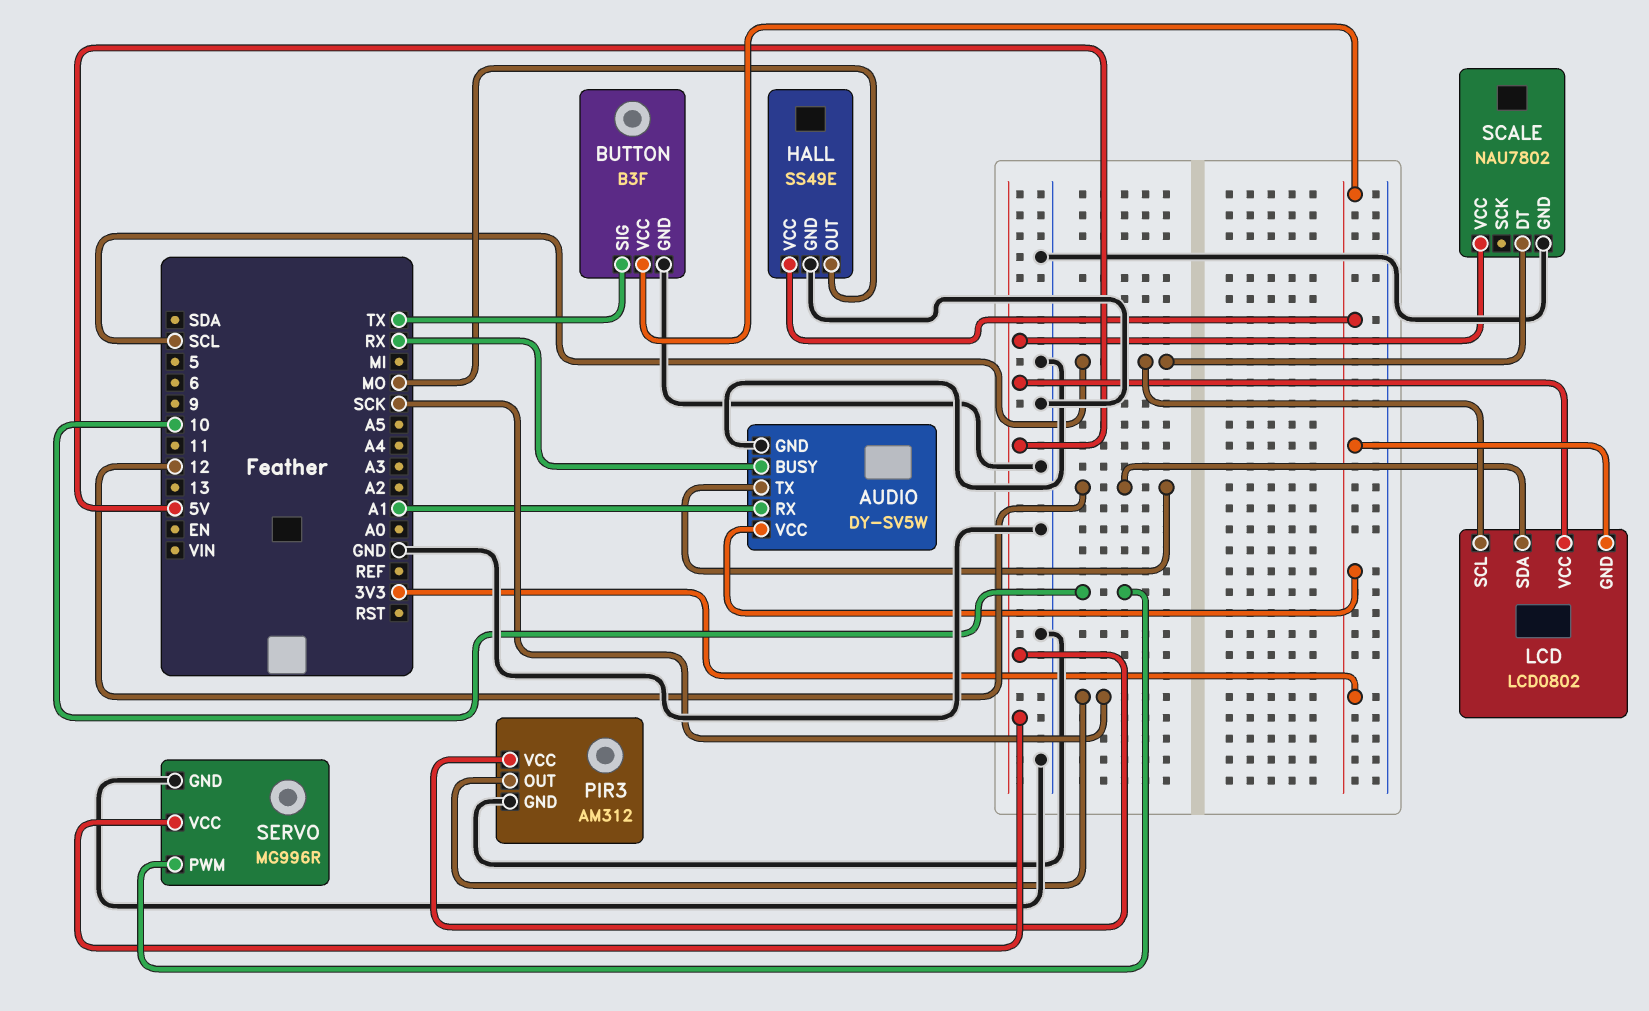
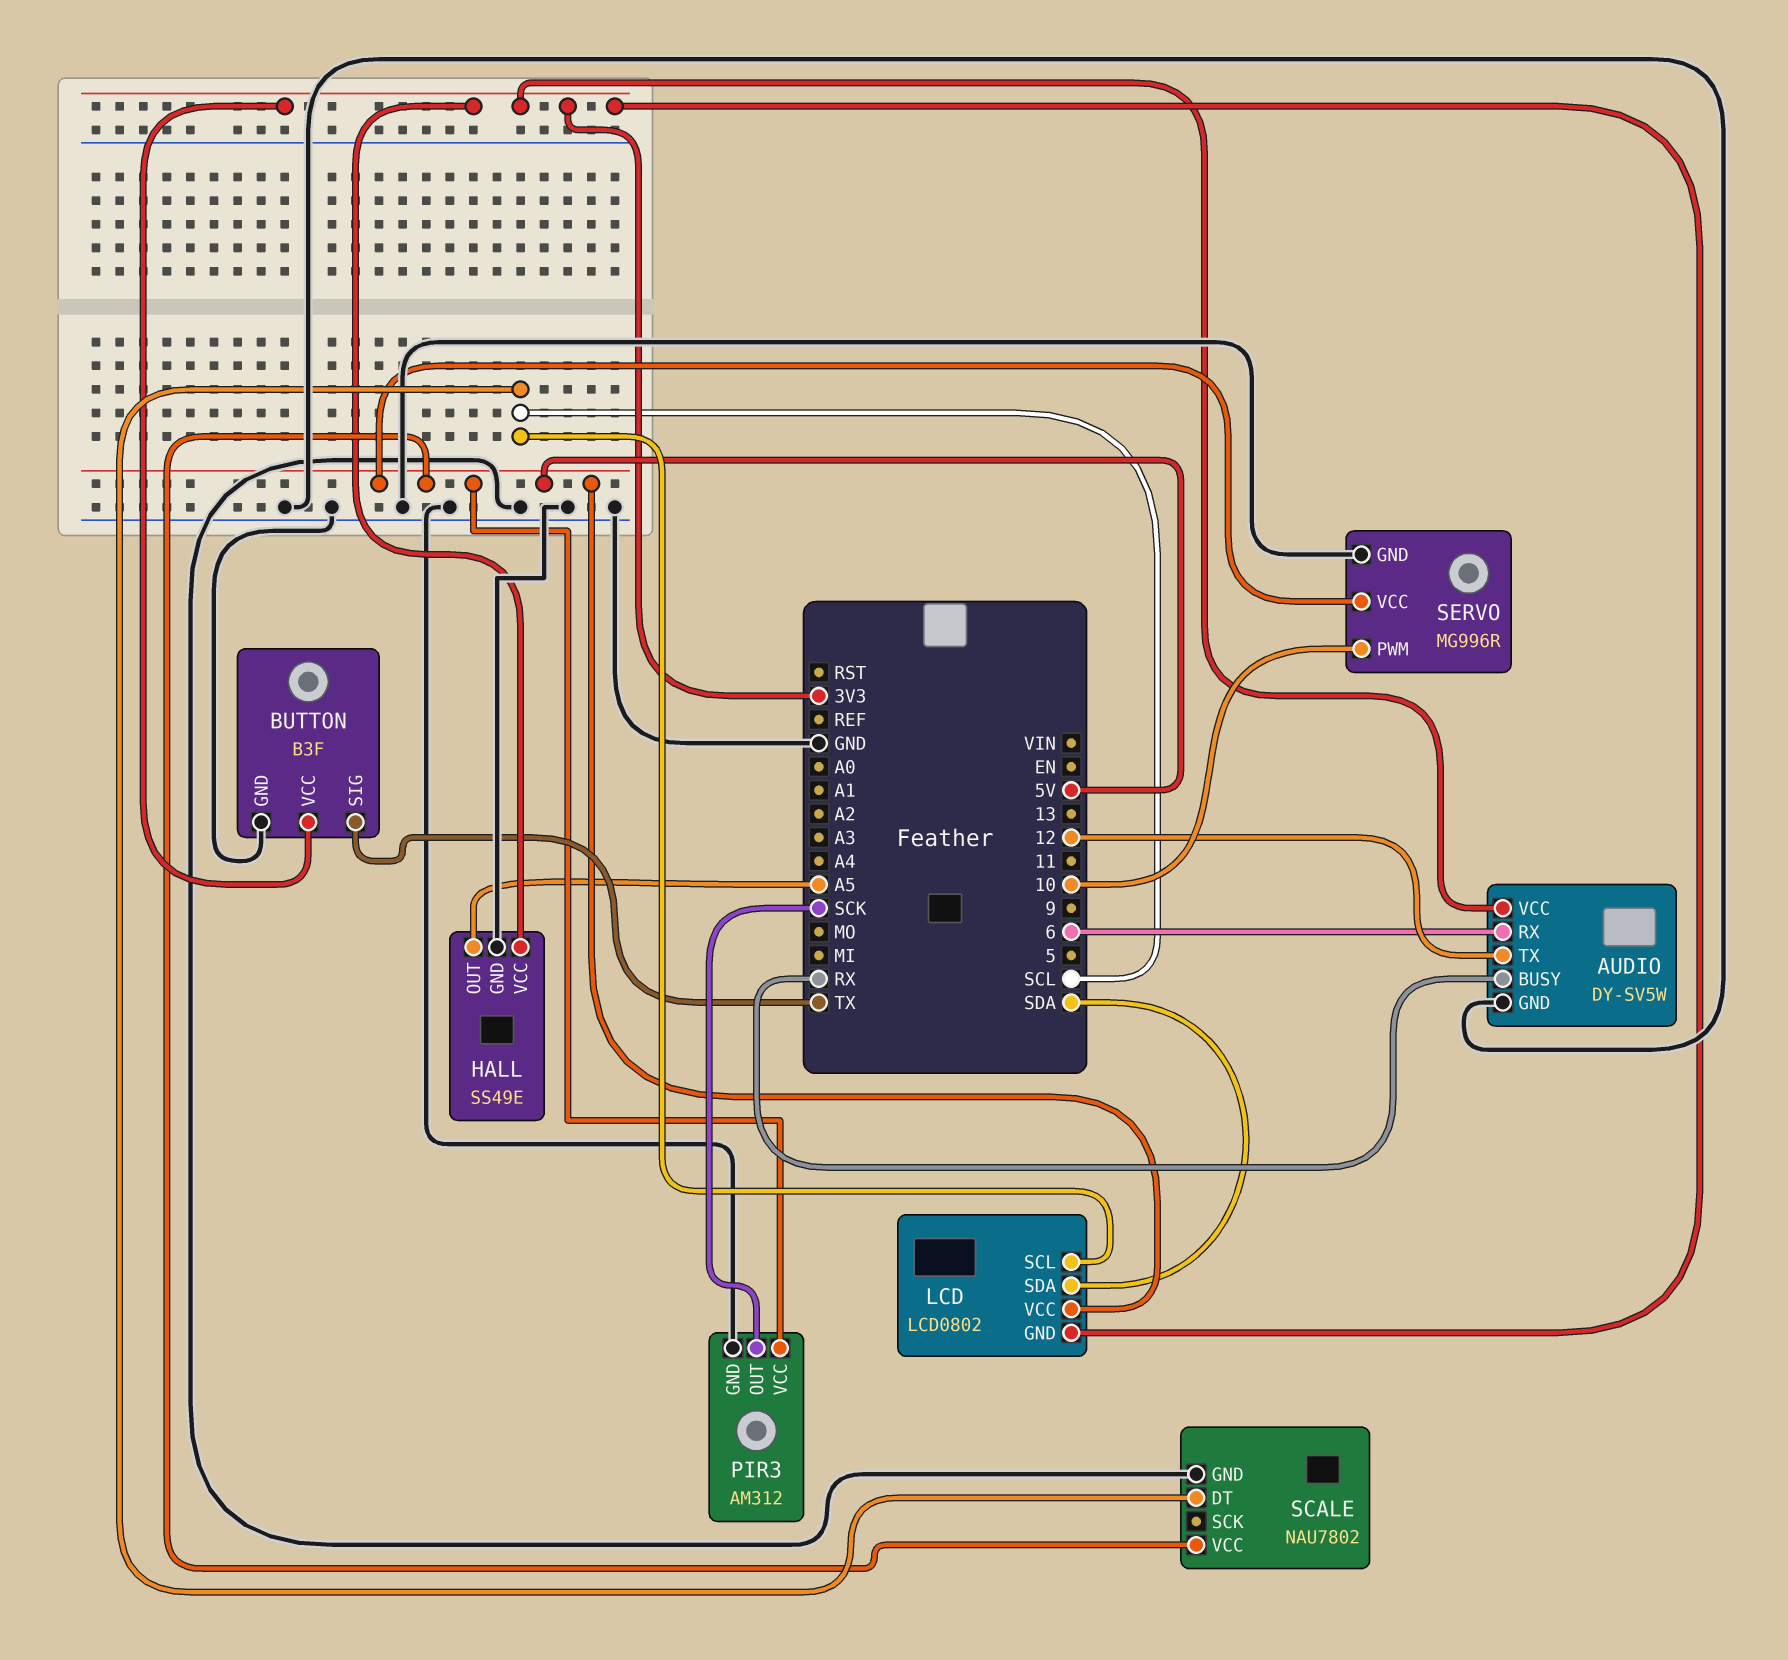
AUDIO pin RX: A1 -> 6
HALL pin OUT: MO -> A5
LCD pin SDA: 12 -> SDA

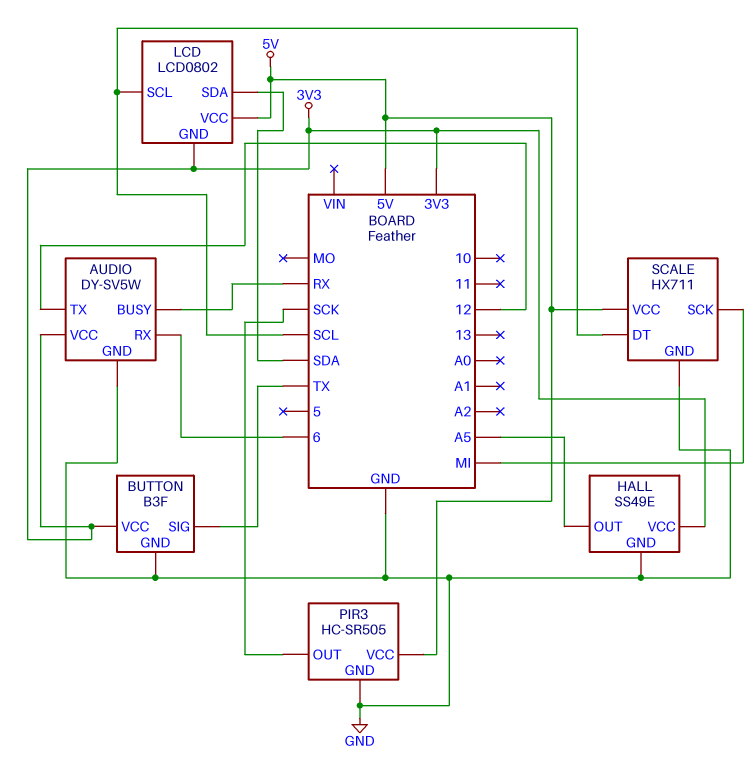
PIR3: AM312 -> HC-SR505
SCALE: NAU7802 -> HX711
SCALE pin SCK: none -> MI
SERVO: MG996R -> none
SERVO pin GND: GND -> none
SERVO pin PWM: 10 -> none
SERVO pin VCC: 5V -> none

